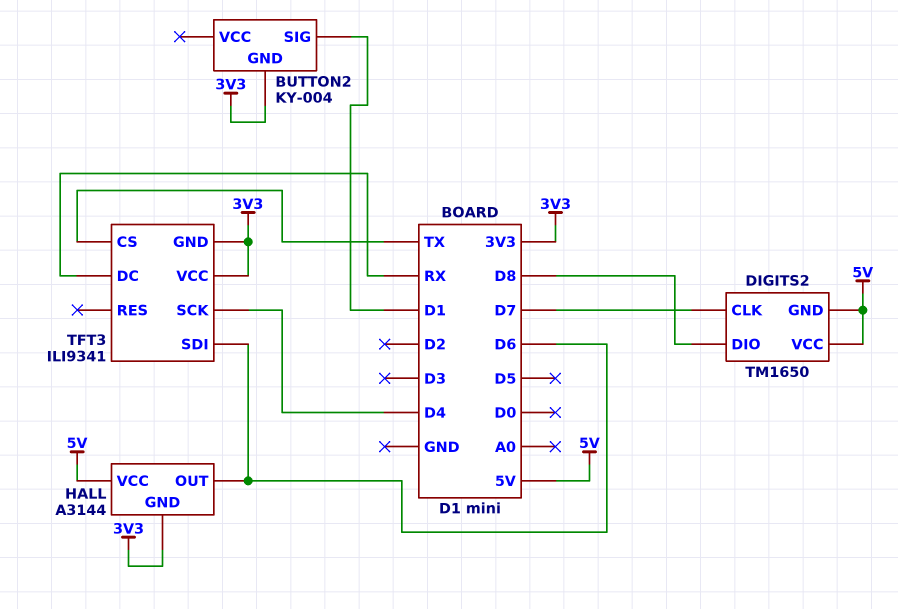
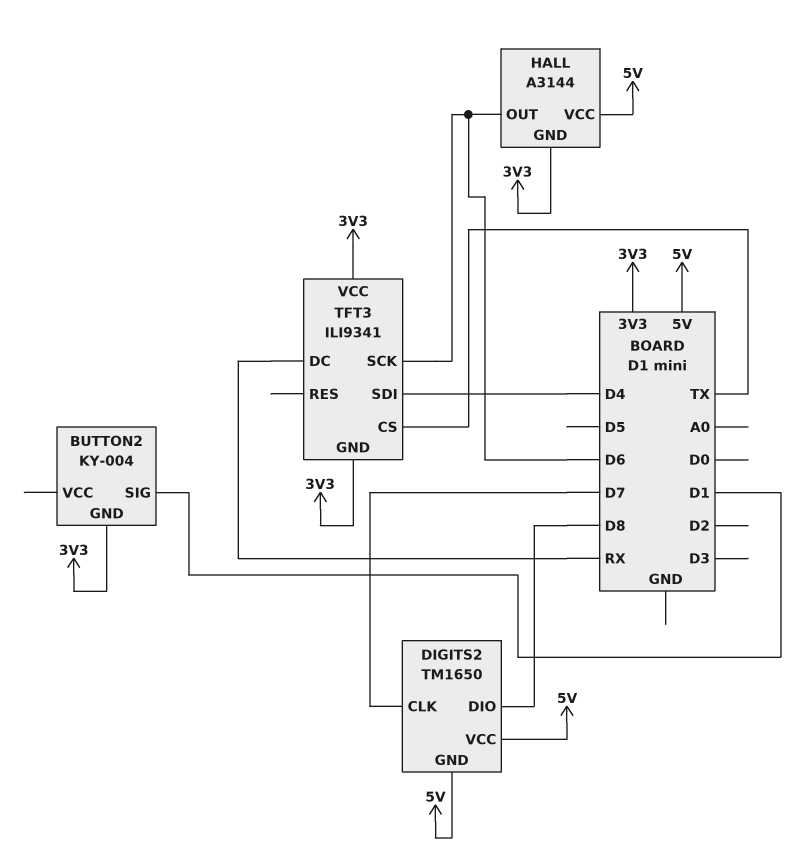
TFT3 pin SCK: D4 -> D6
TFT3 pin SDI: D6 -> D4

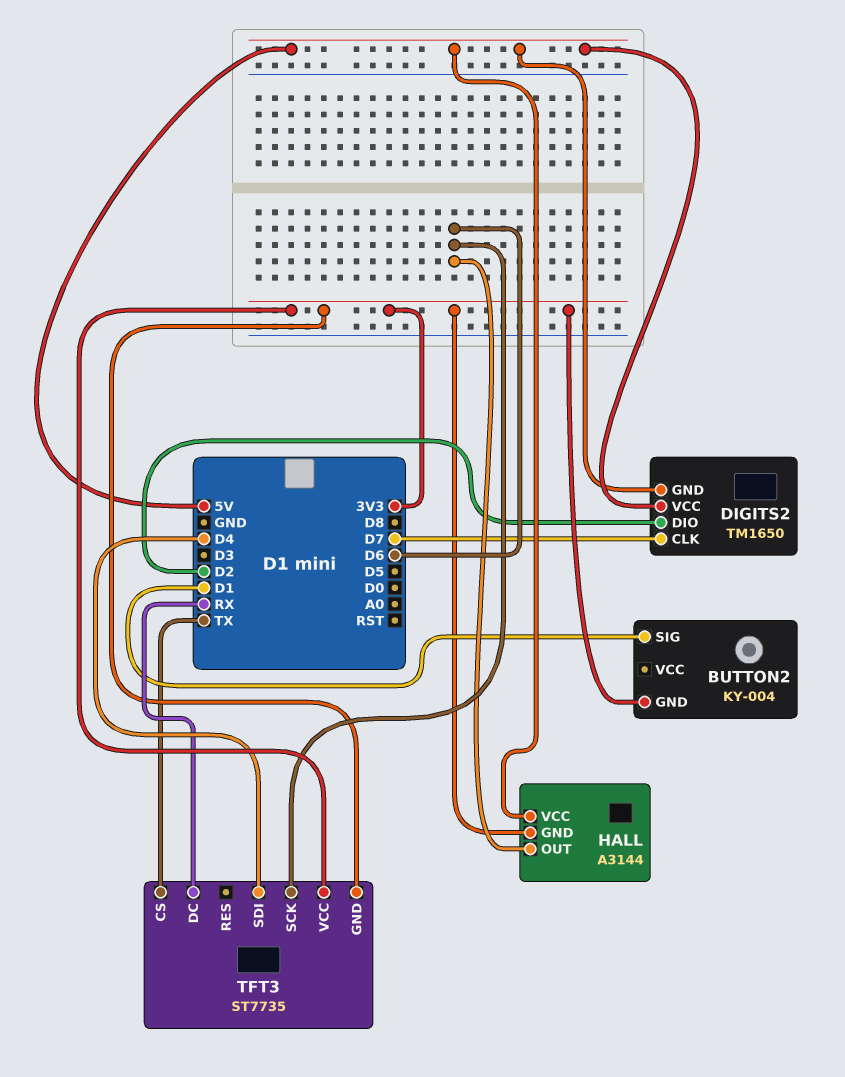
DIGITS2 pin DIO: D8 -> D2
TFT3: ILI9341 -> ST7735

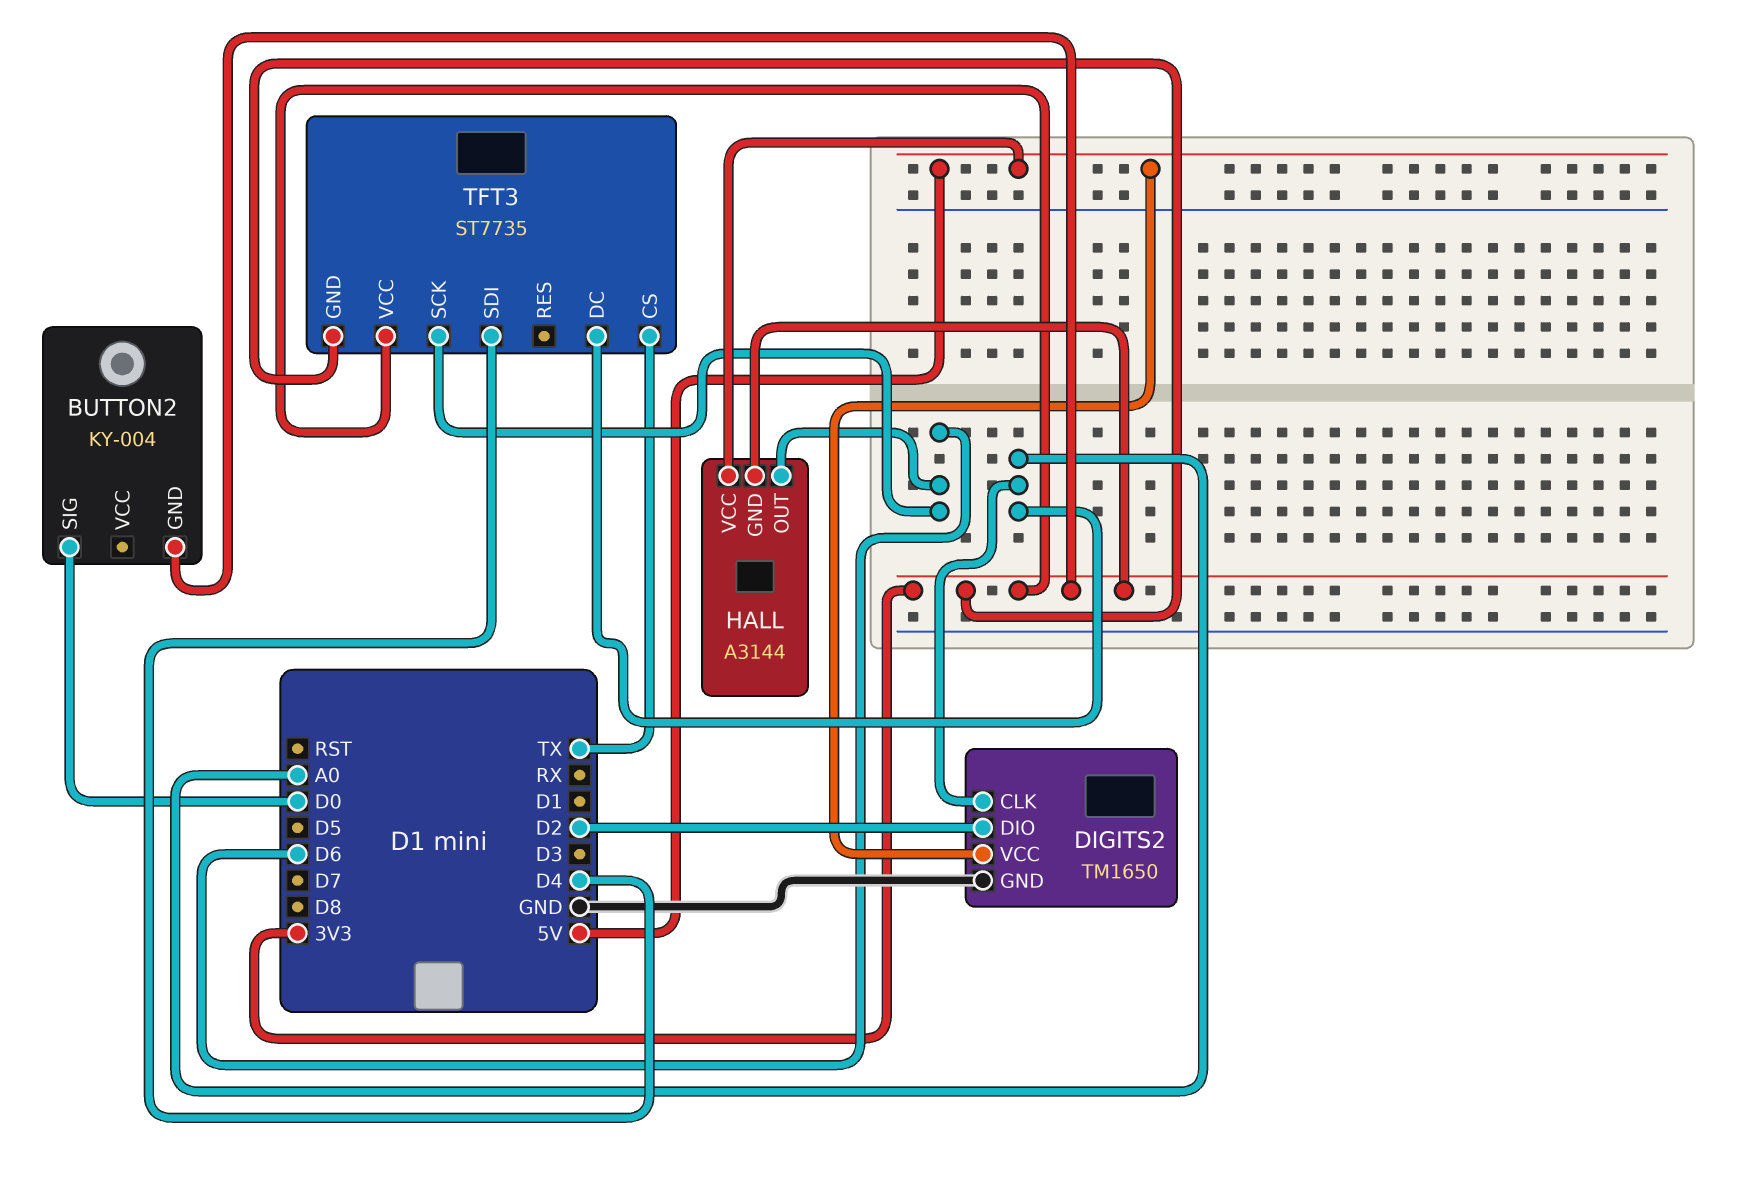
BUTTON2 pin SIG: D1 -> D0
DIGITS2 pin CLK: D7 -> A0
DIGITS2 pin GND: 5V -> GND
TFT3 pin DC: RX -> A0

